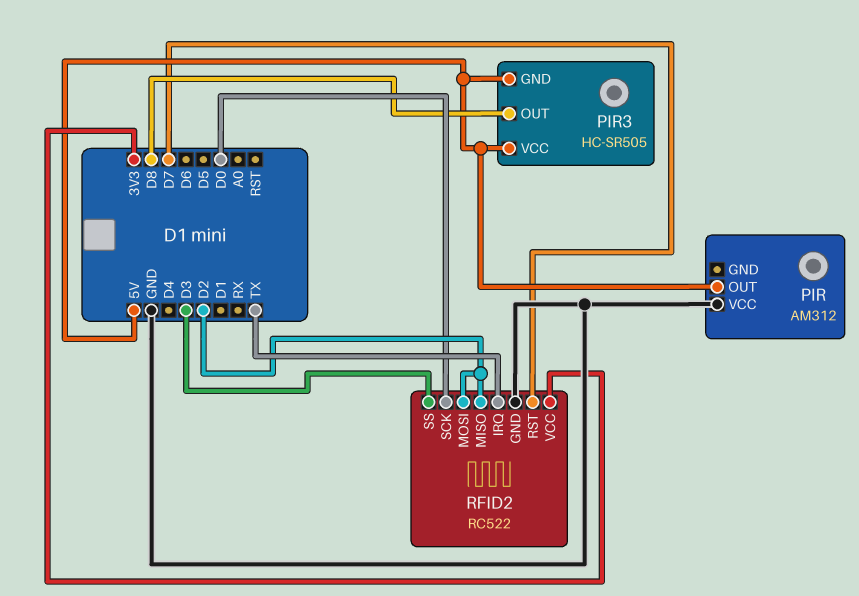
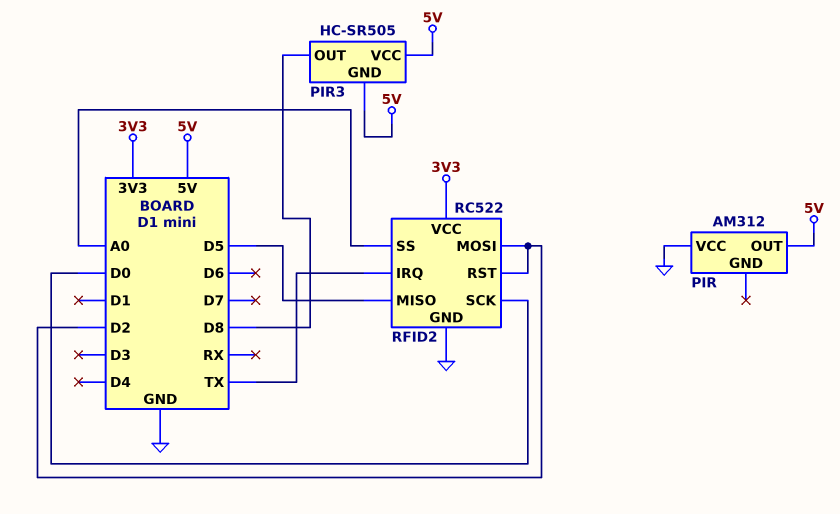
RFID2 pin MISO: D2 -> D5
RFID2 pin RST: D7 -> D2
RFID2 pin SS: D3 -> A0

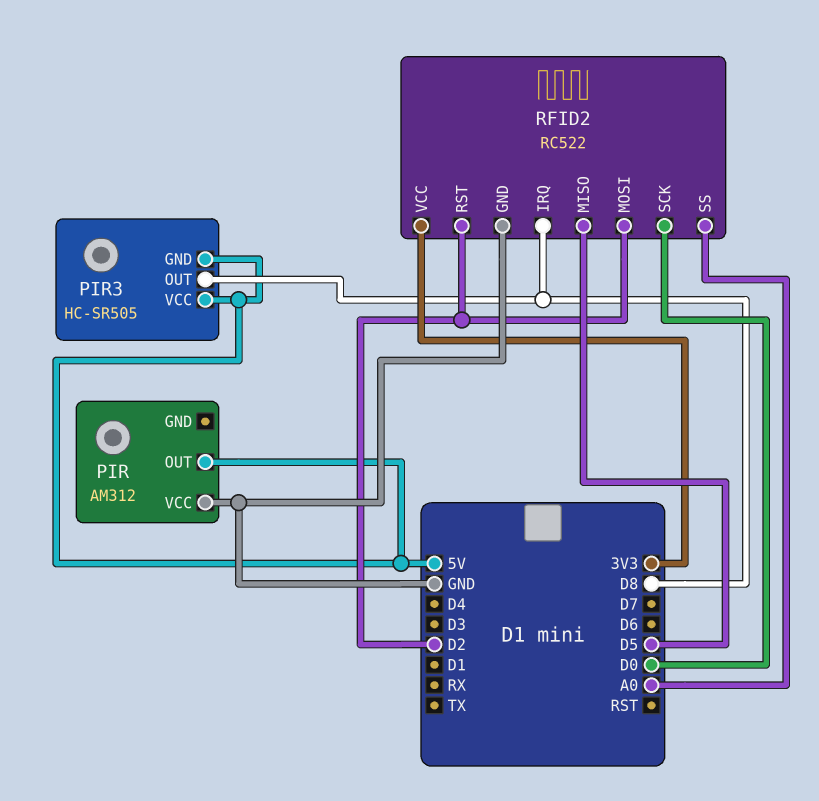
RFID2 pin IRQ: TX -> D8

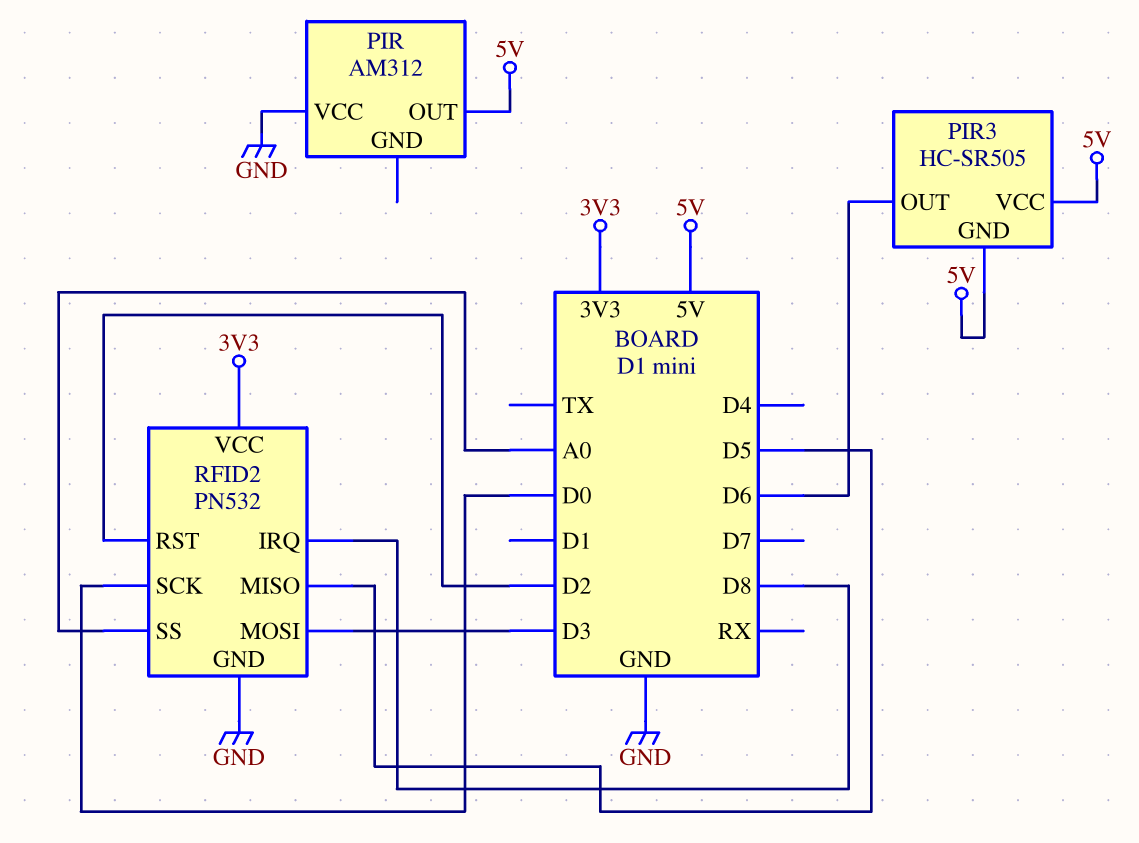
PIR3 pin OUT: D8 -> D6
RFID2: RC522 -> PN532
RFID2 pin MOSI: D2 -> D3

